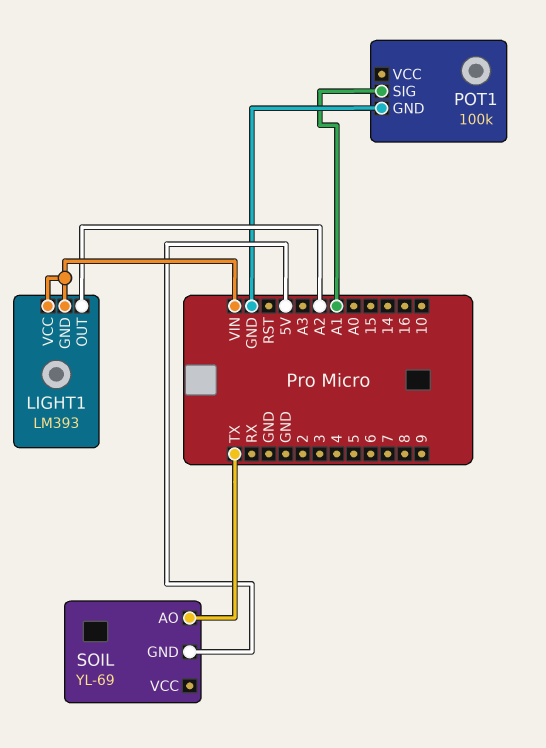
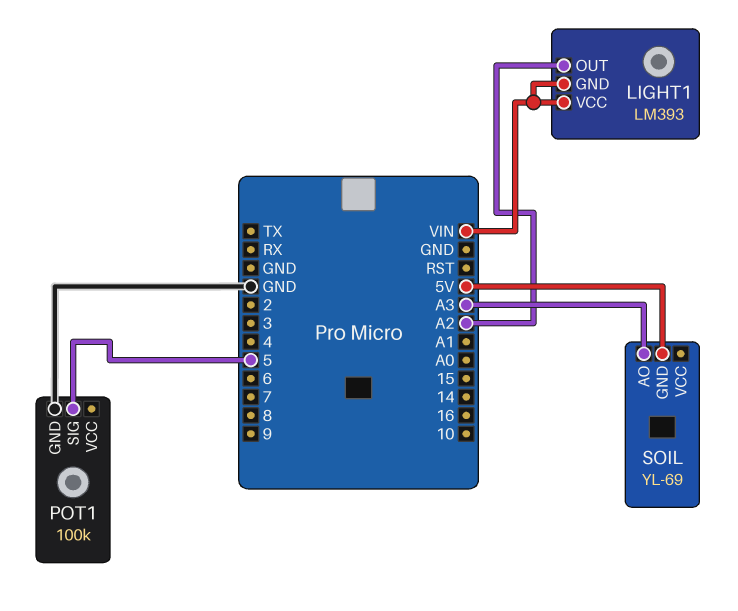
POT1 pin SIG: A1 -> 5
SOIL pin AO: TX -> A3

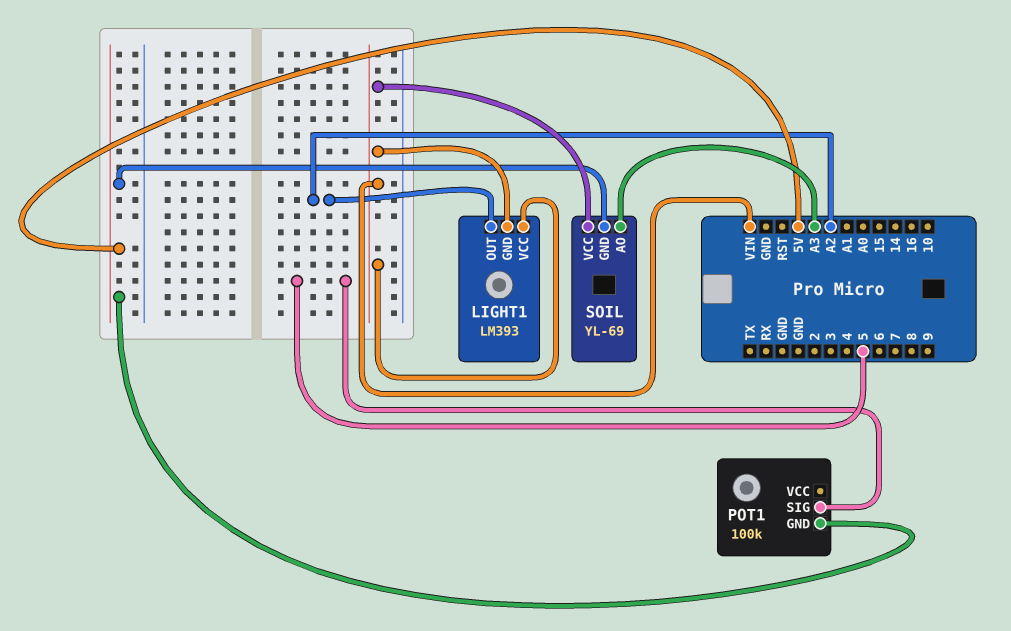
POT1 pin GND: GND -> 5V
SOIL pin VCC: none -> VIN

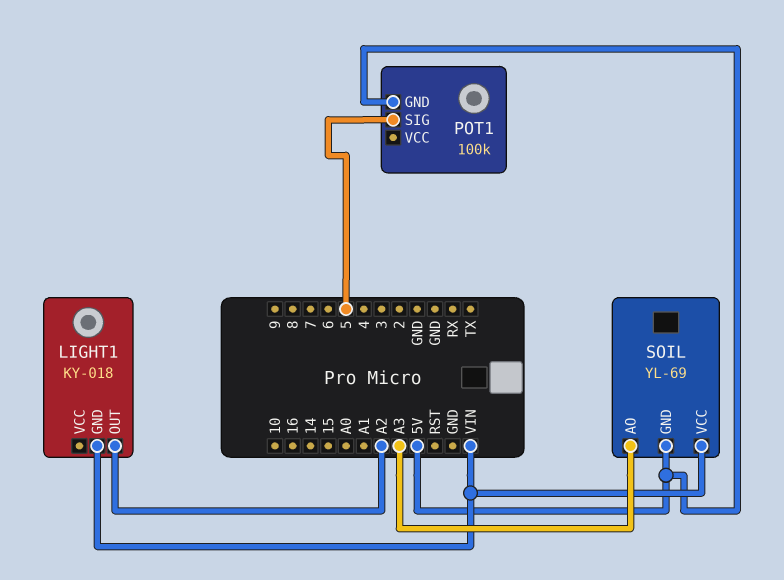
LIGHT1: LM393 -> KY-018
LIGHT1 pin VCC: VIN -> none

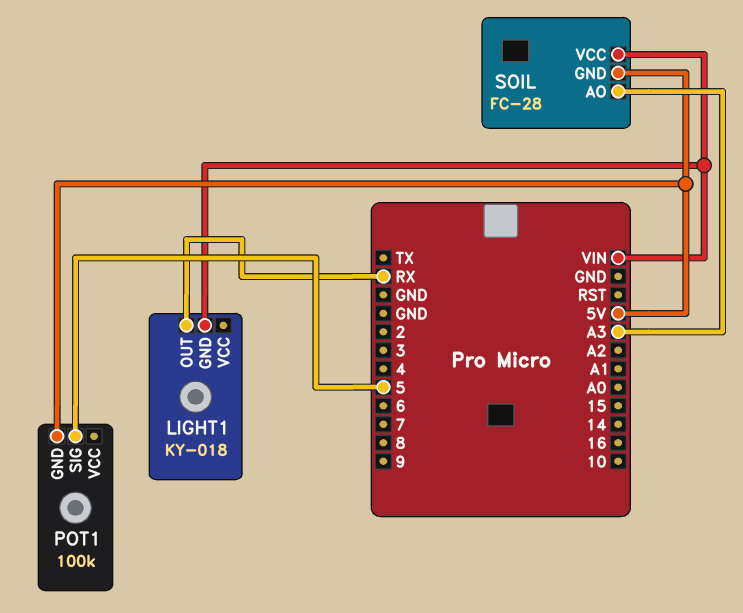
LIGHT1 pin OUT: A2 -> RX
SOIL: YL-69 -> FC-28

